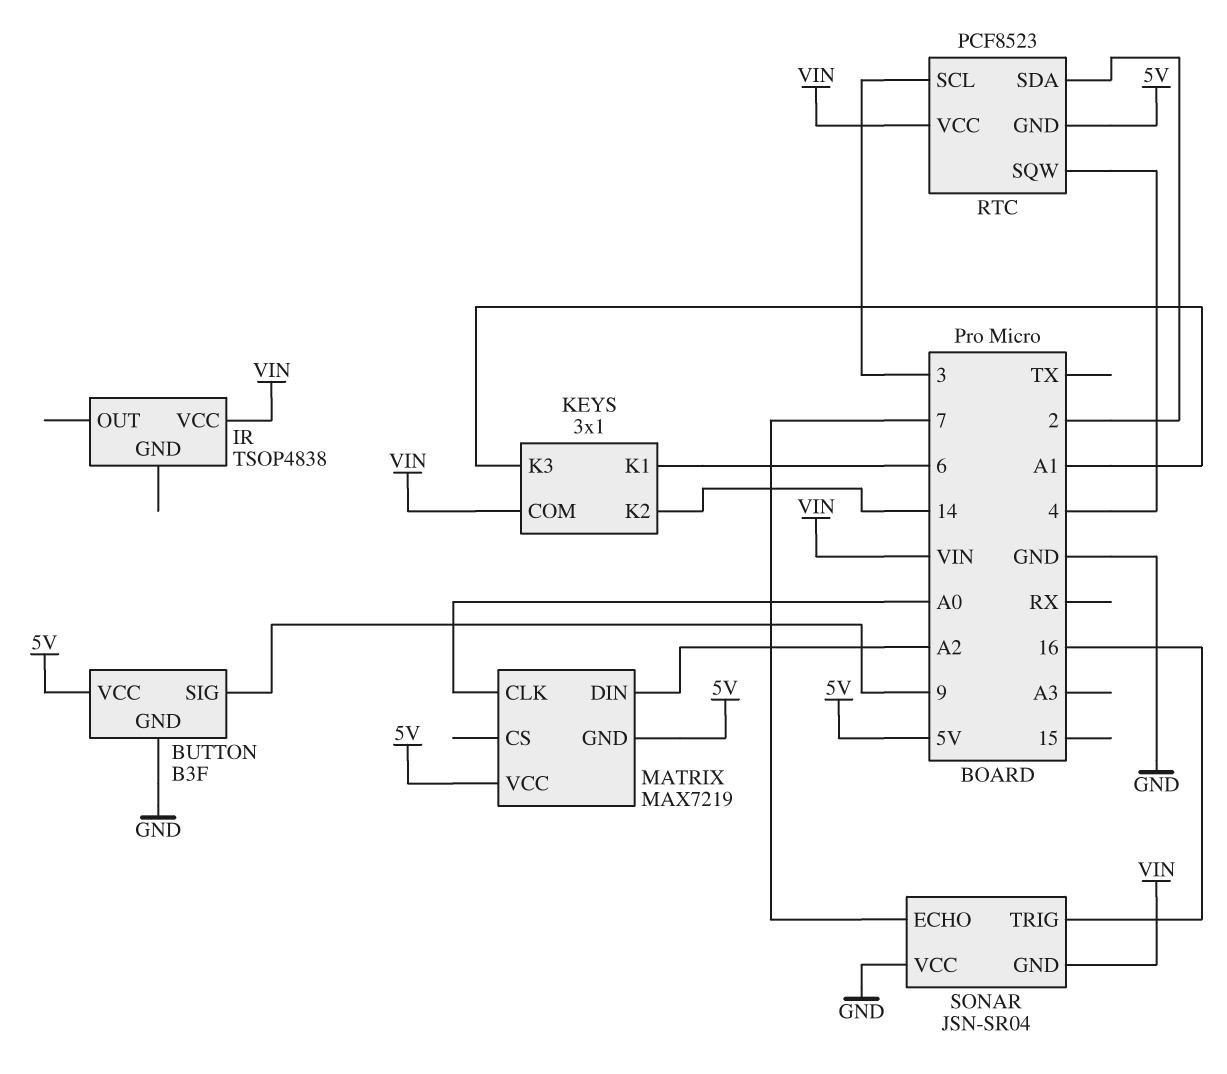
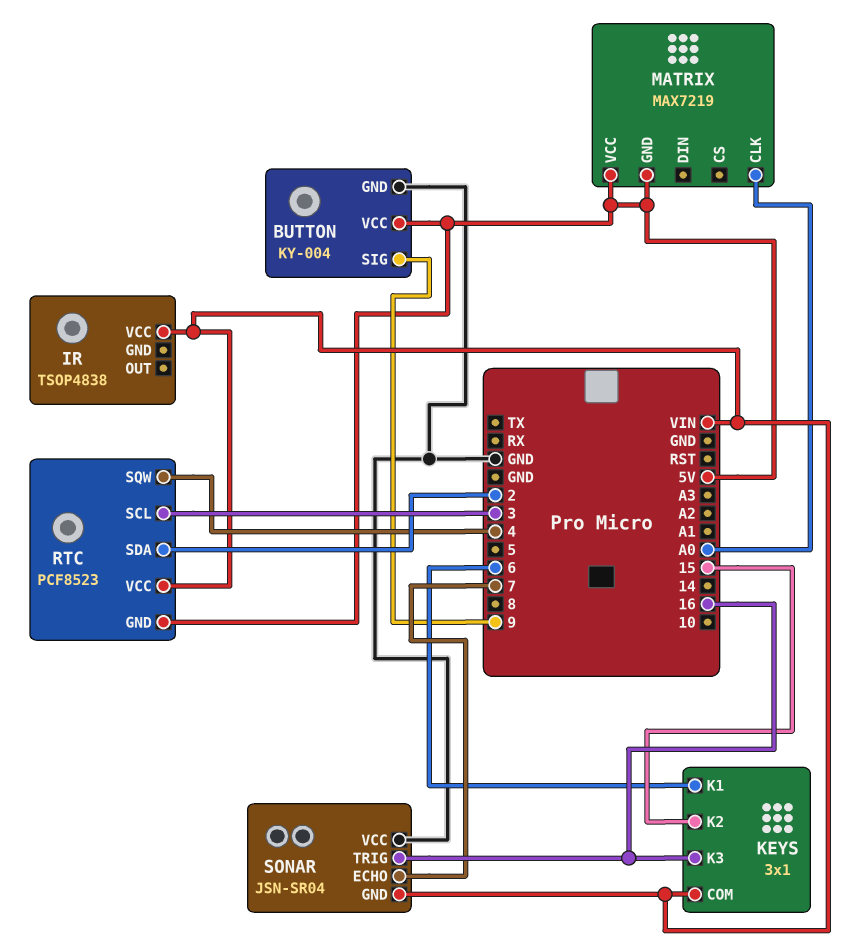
BUTTON: B3F -> KY-004
KEYS pin K2: 14 -> 15
KEYS pin K3: A1 -> 16
MATRIX pin DIN: A2 -> none

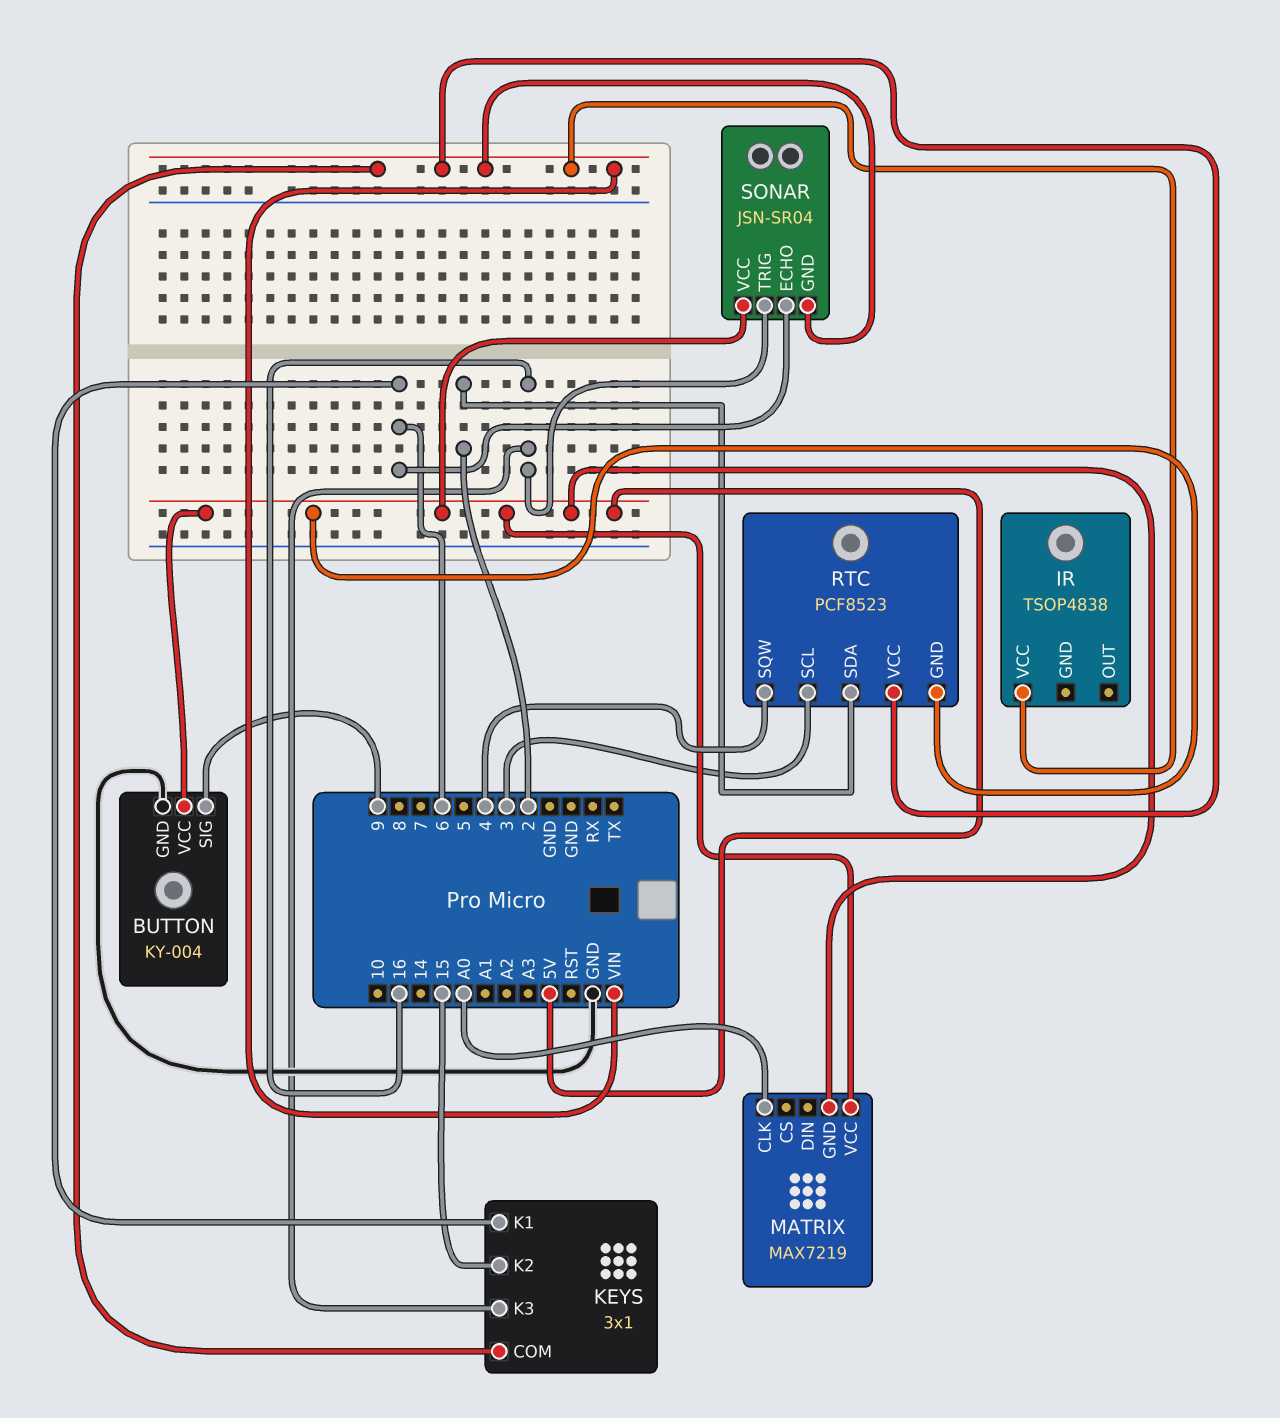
SONAR pin ECHO: 7 -> 6
SONAR pin VCC: GND -> 5V

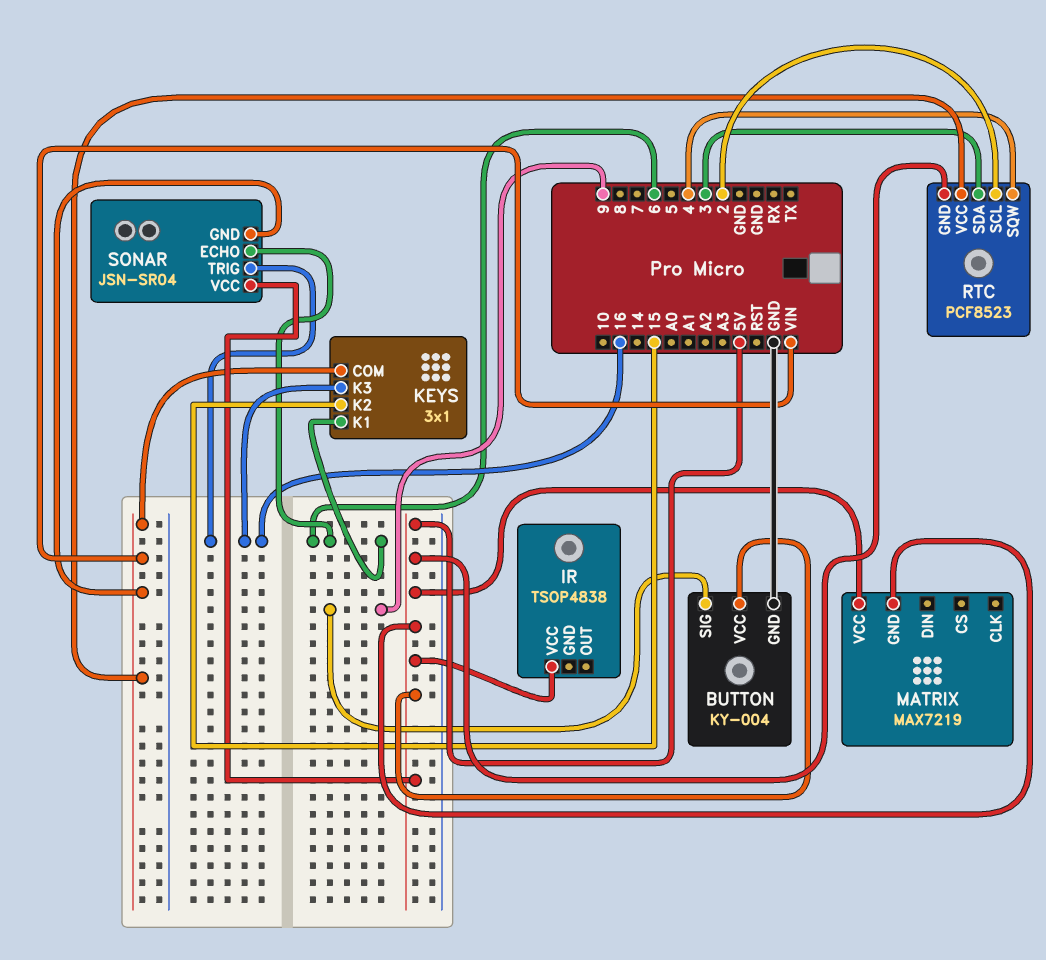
IR pin VCC: VIN -> 5V
MATRIX pin CLK: A0 -> none
RTC pin SCL: 3 -> 2
RTC pin SDA: 2 -> 3

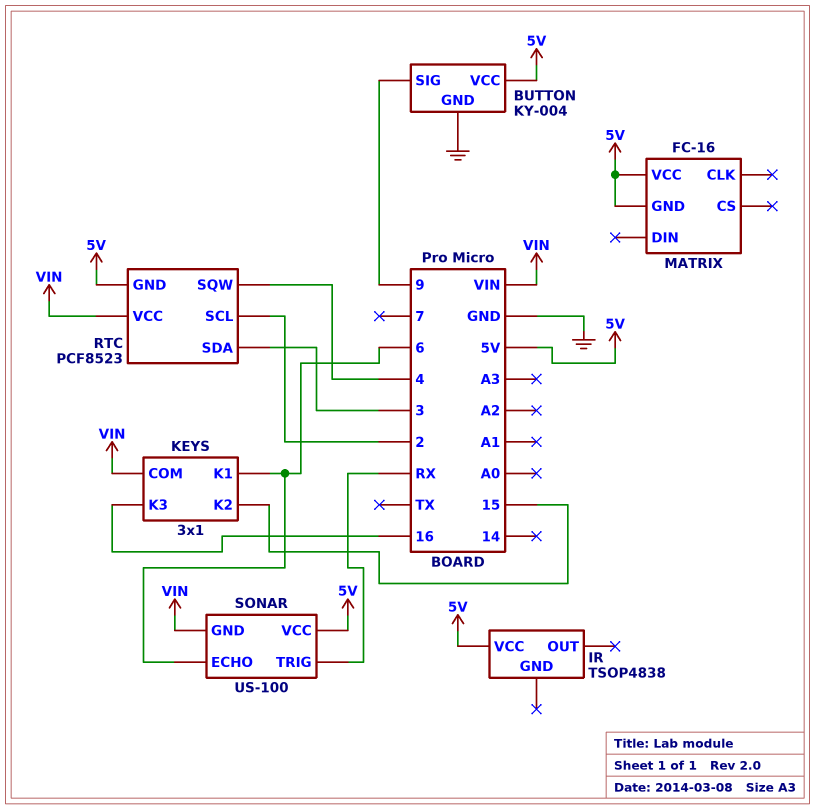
MATRIX: MAX7219 -> FC-16
SONAR: JSN-SR04 -> US-100
SONAR pin TRIG: 16 -> RX

